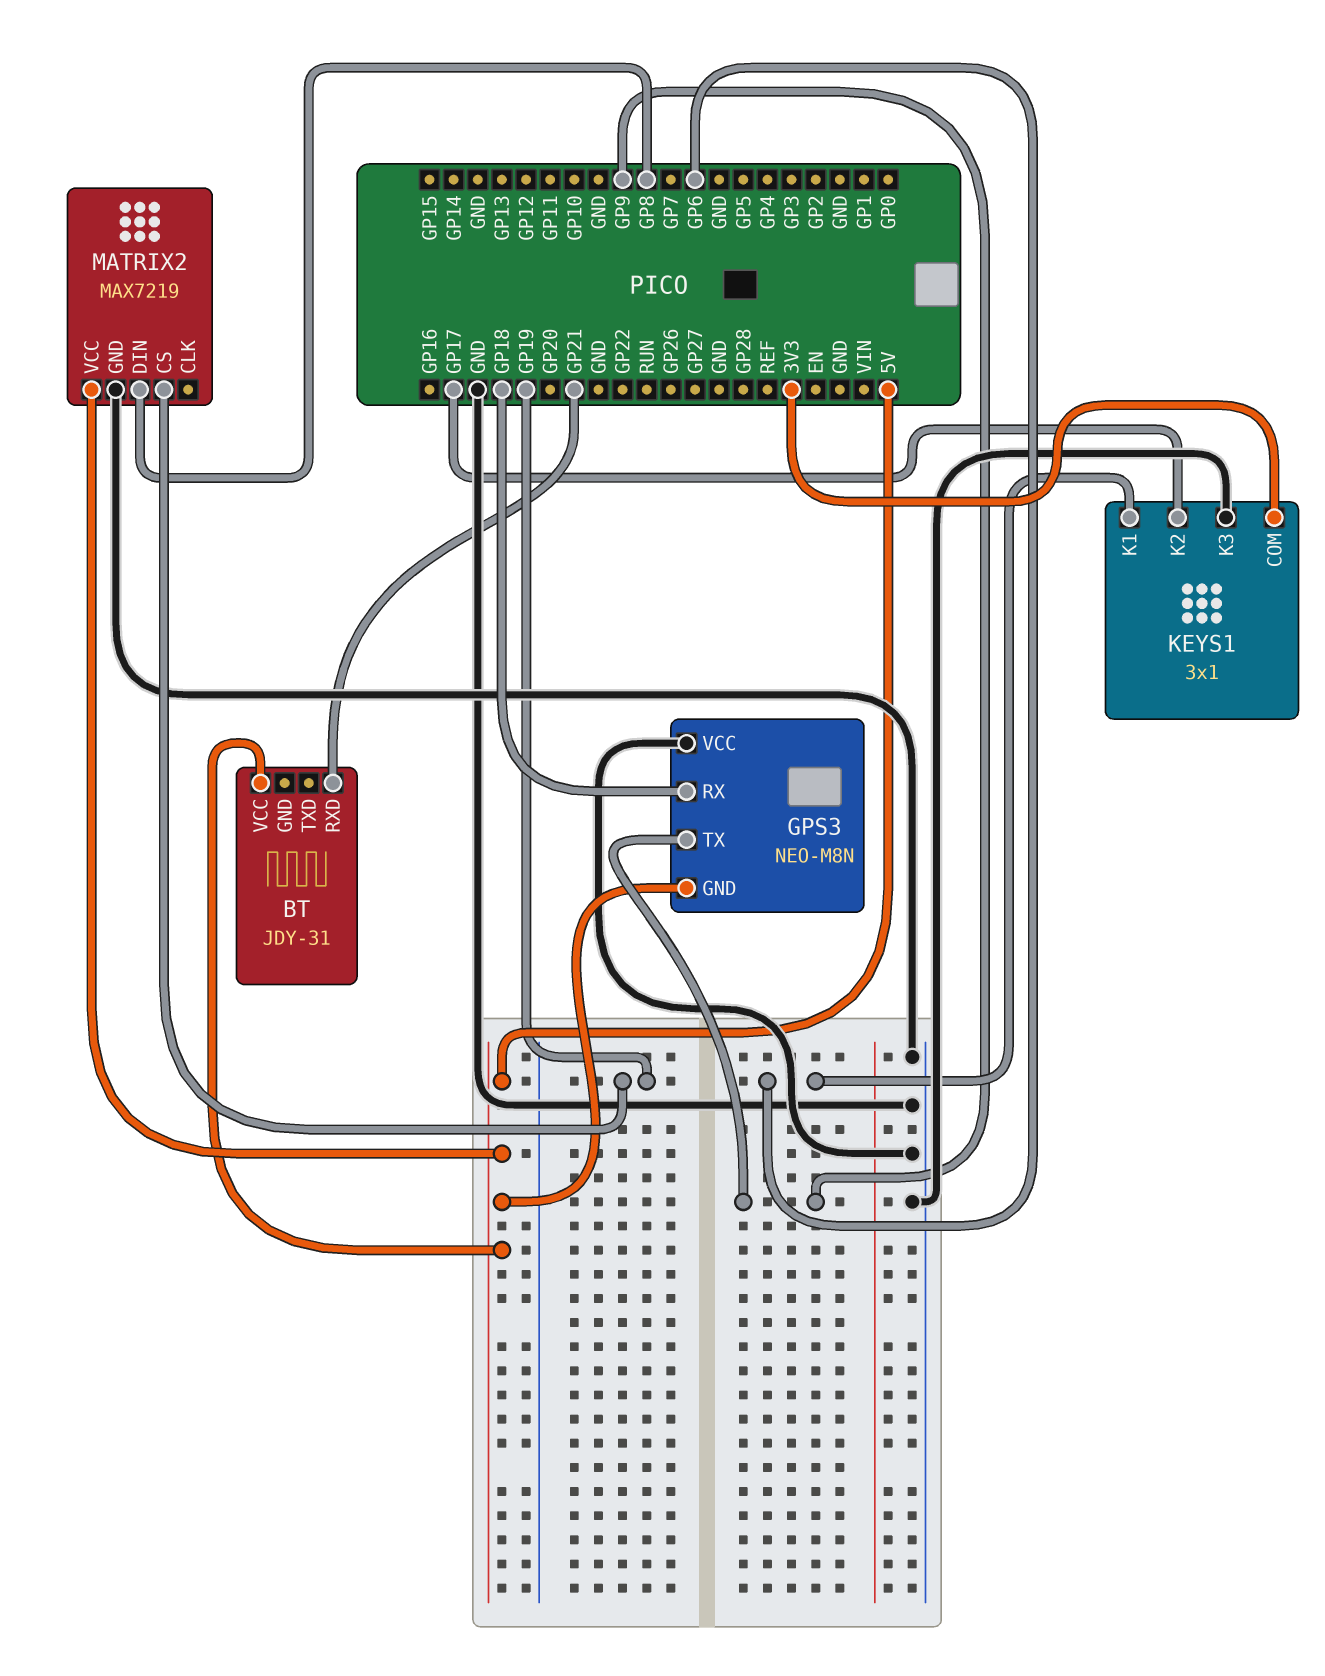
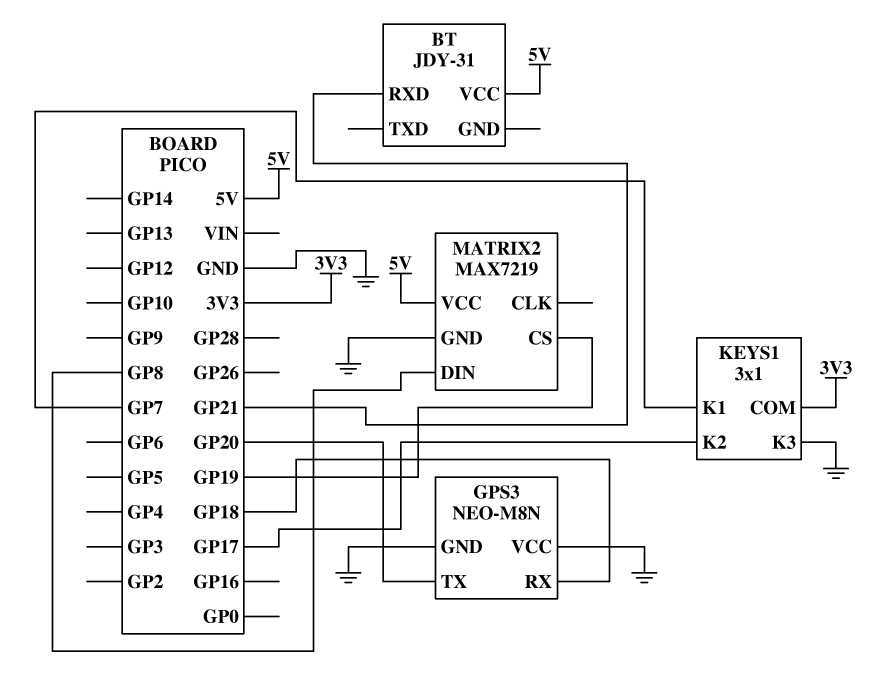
GPS3 pin GND: 5V -> GND
GPS3 pin TX: GP9 -> GP20
KEYS1 pin K1: GP6 -> GP7

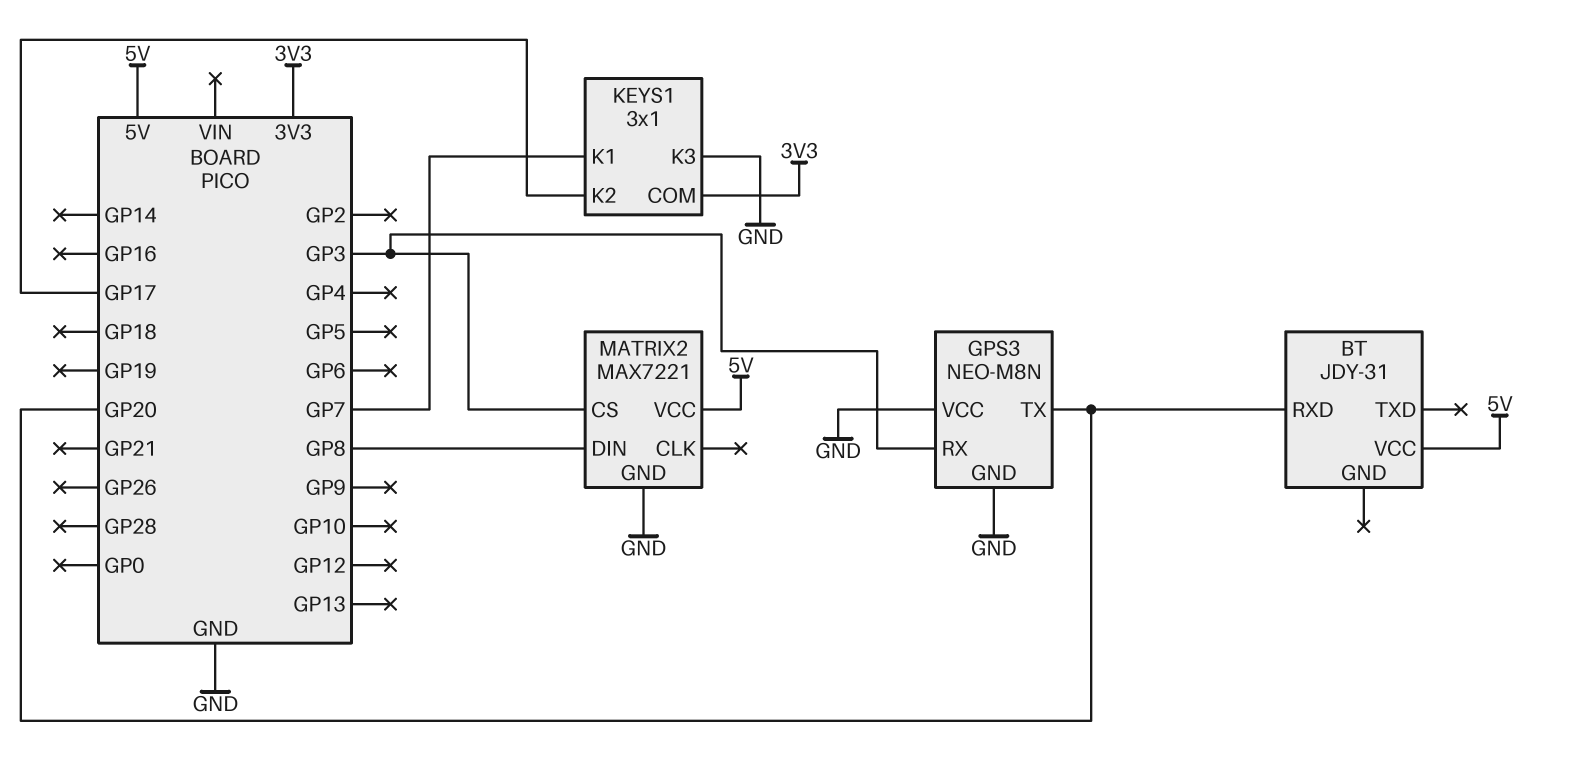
BT pin RXD: GP21 -> GP20
GPS3 pin RX: GP18 -> GP3
MATRIX2: MAX7219 -> MAX7221
MATRIX2 pin CS: GP19 -> GP3

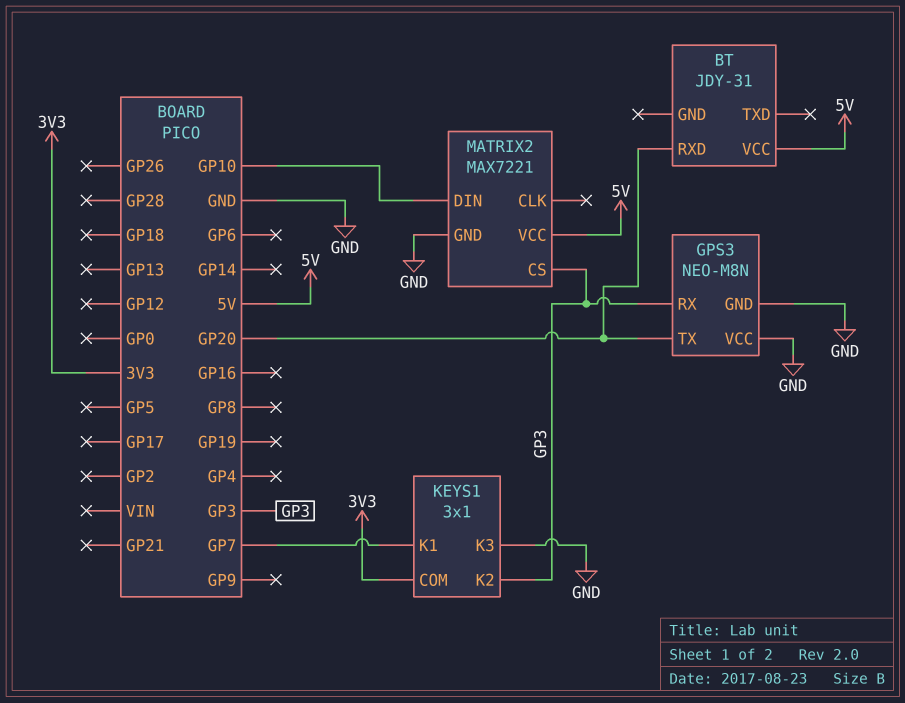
KEYS1 pin K2: GP17 -> GP3
MATRIX2 pin DIN: GP8 -> GP10

